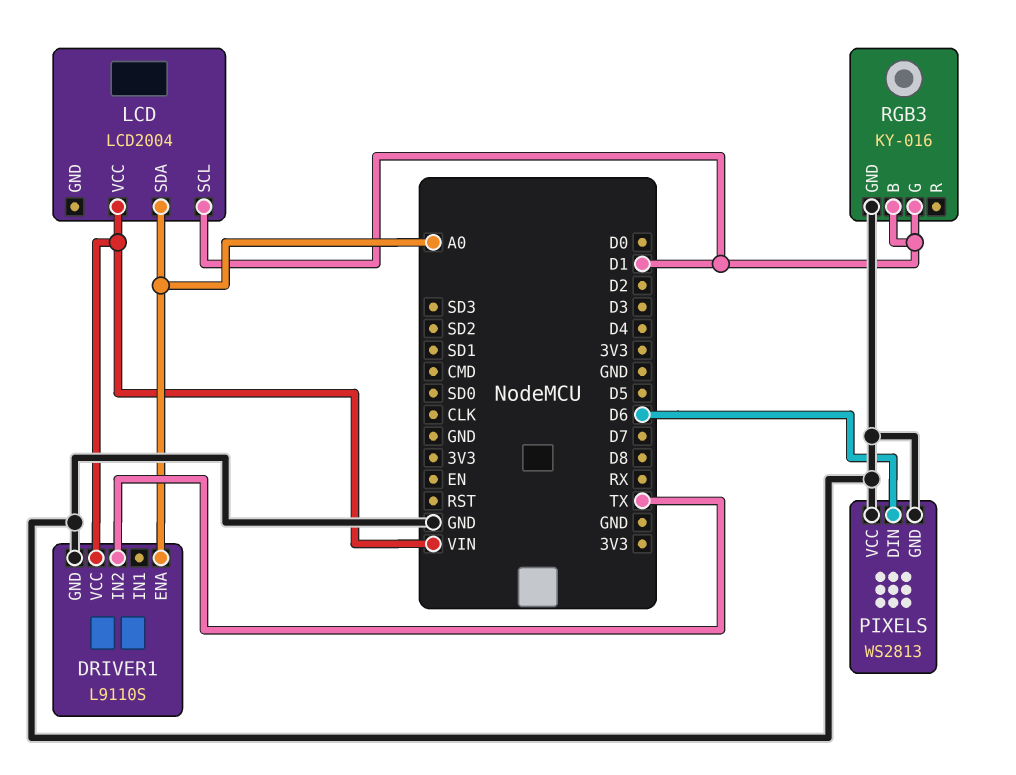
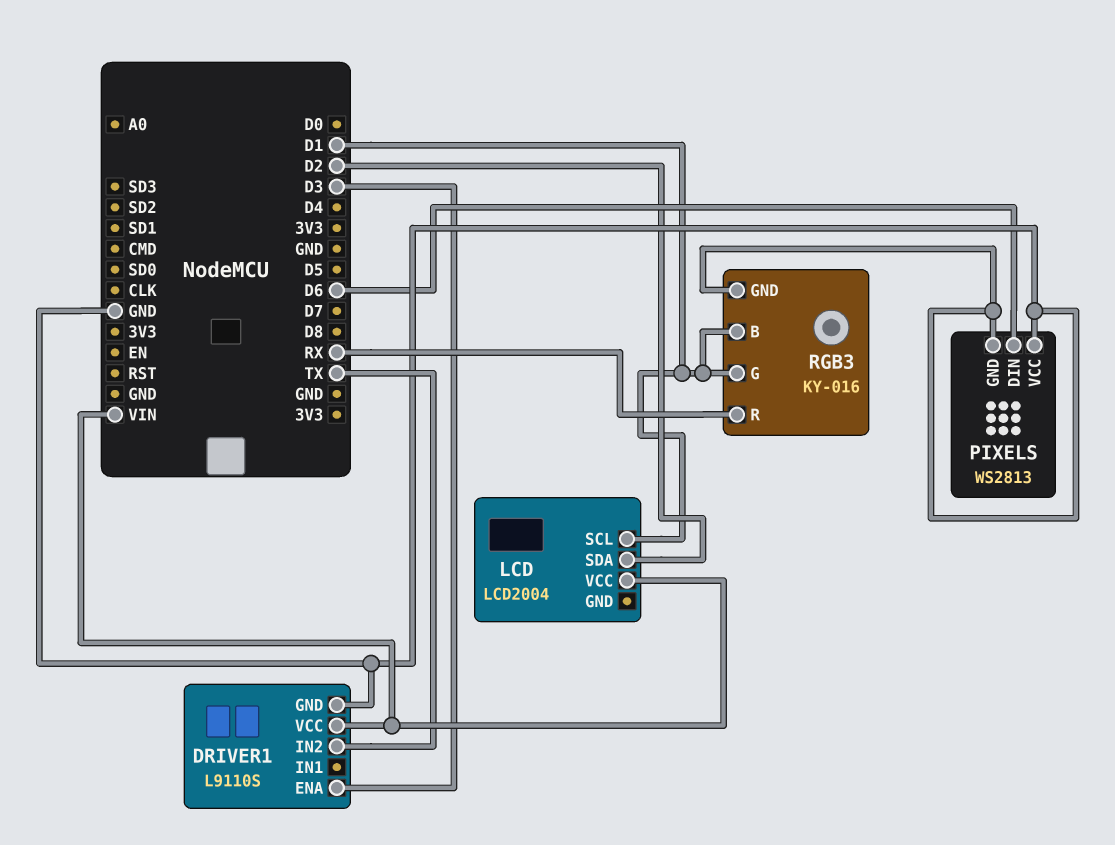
DRIVER1 pin ENA: A0 -> D3
LCD pin SDA: A0 -> D2
RGB3 pin R: none -> RX

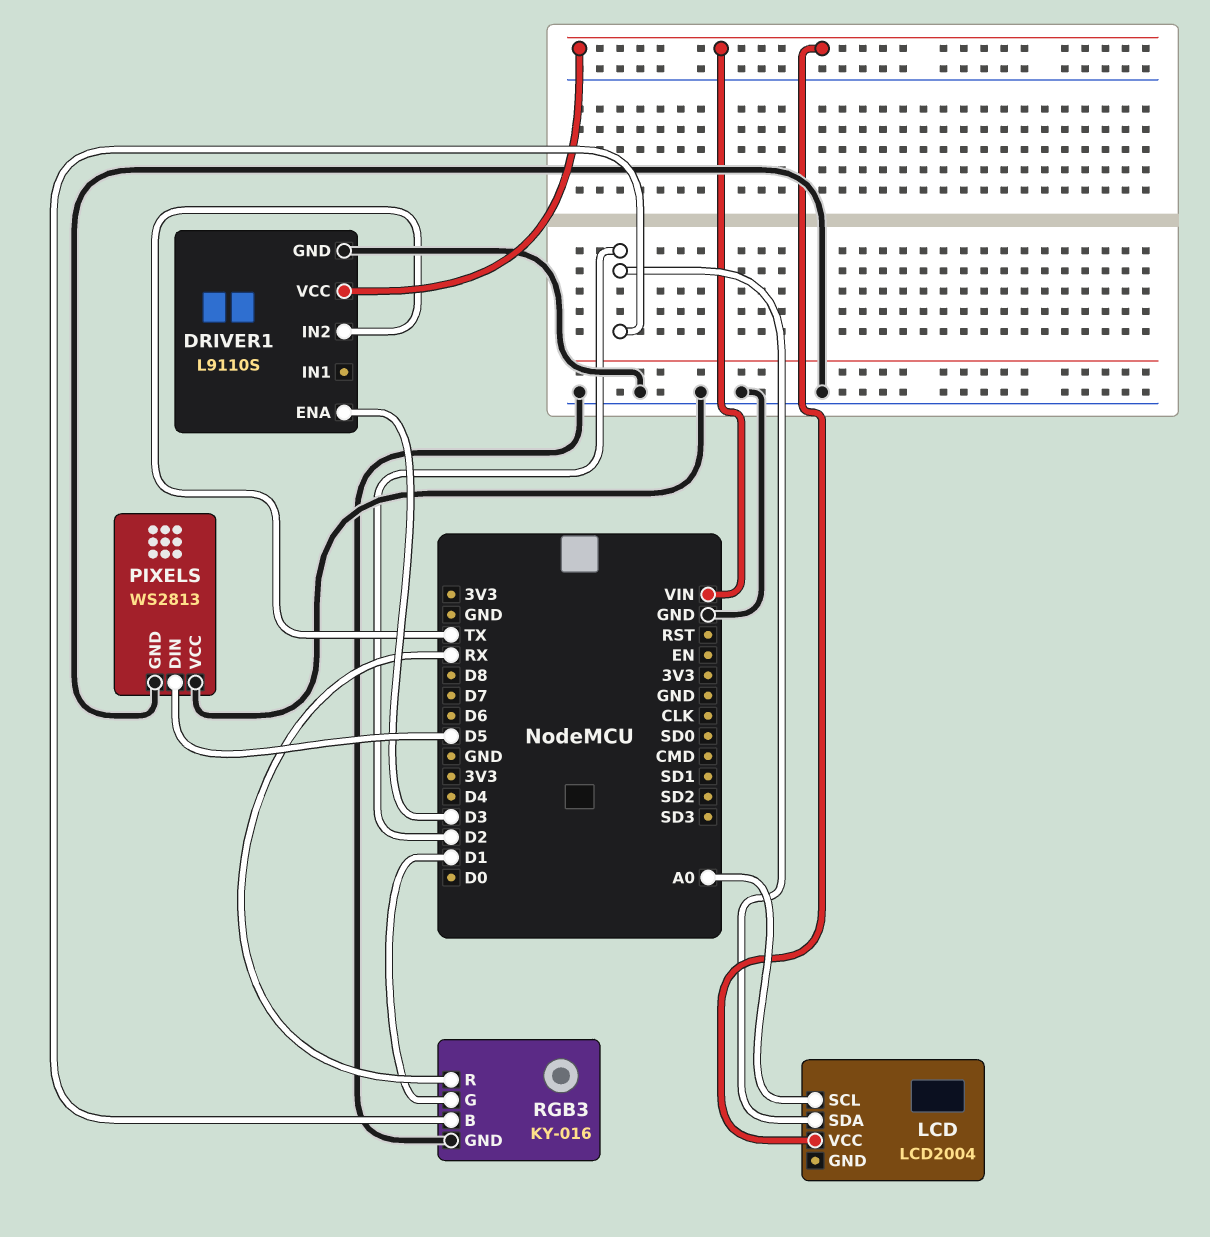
LCD pin SCL: D1 -> A0
PIXELS pin DIN: D6 -> D5
RGB3 pin B: D1 -> D2

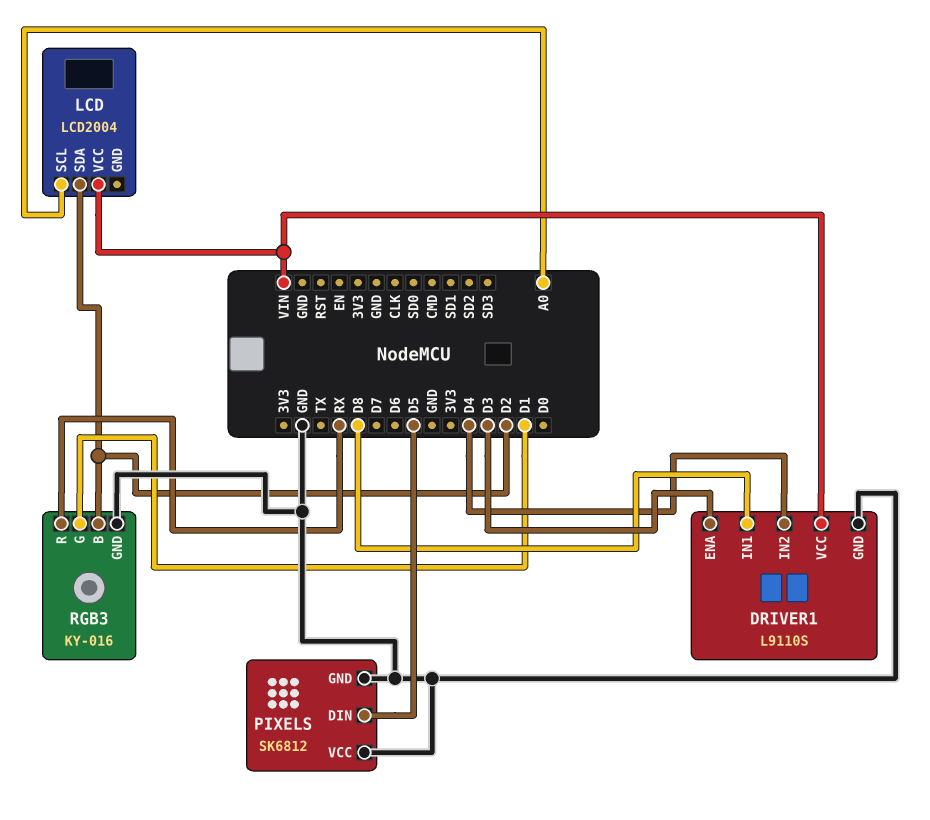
DRIVER1 pin IN1: none -> D8
DRIVER1 pin IN2: TX -> D4
PIXELS: WS2813 -> SK6812

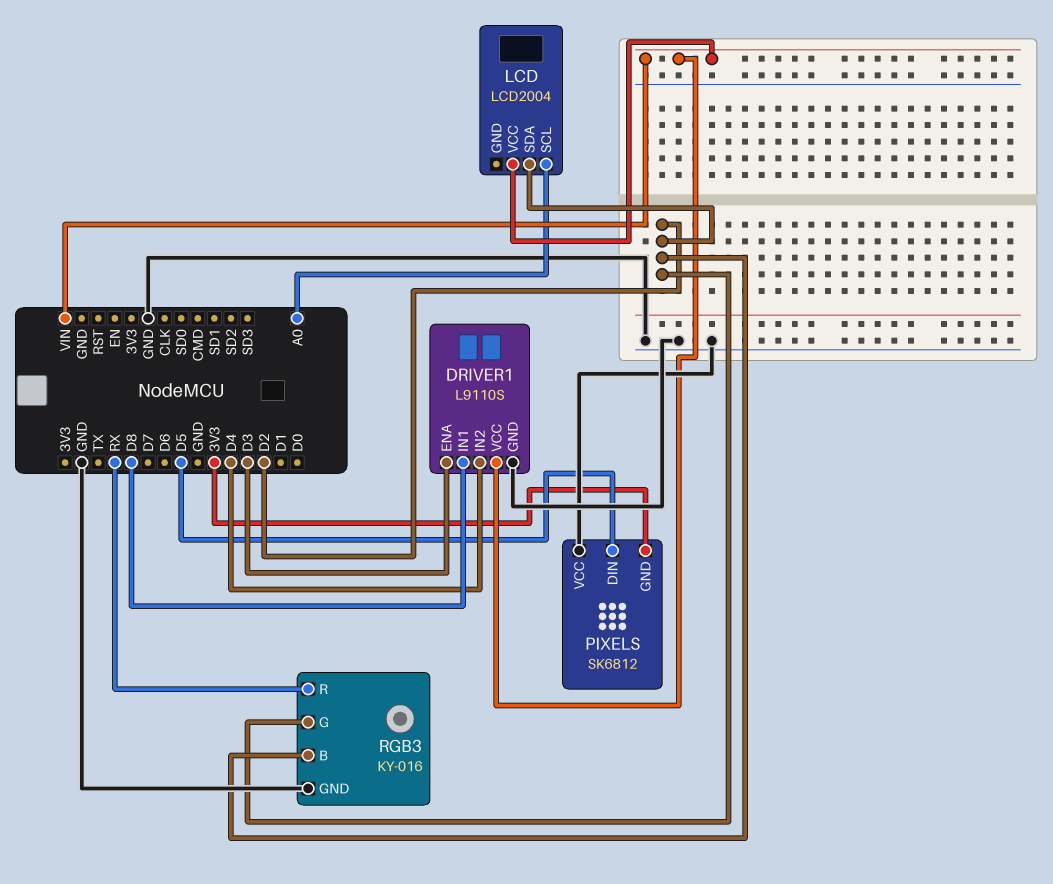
PIXELS pin GND: GND -> 3V3
RGB3 pin G: D1 -> D2

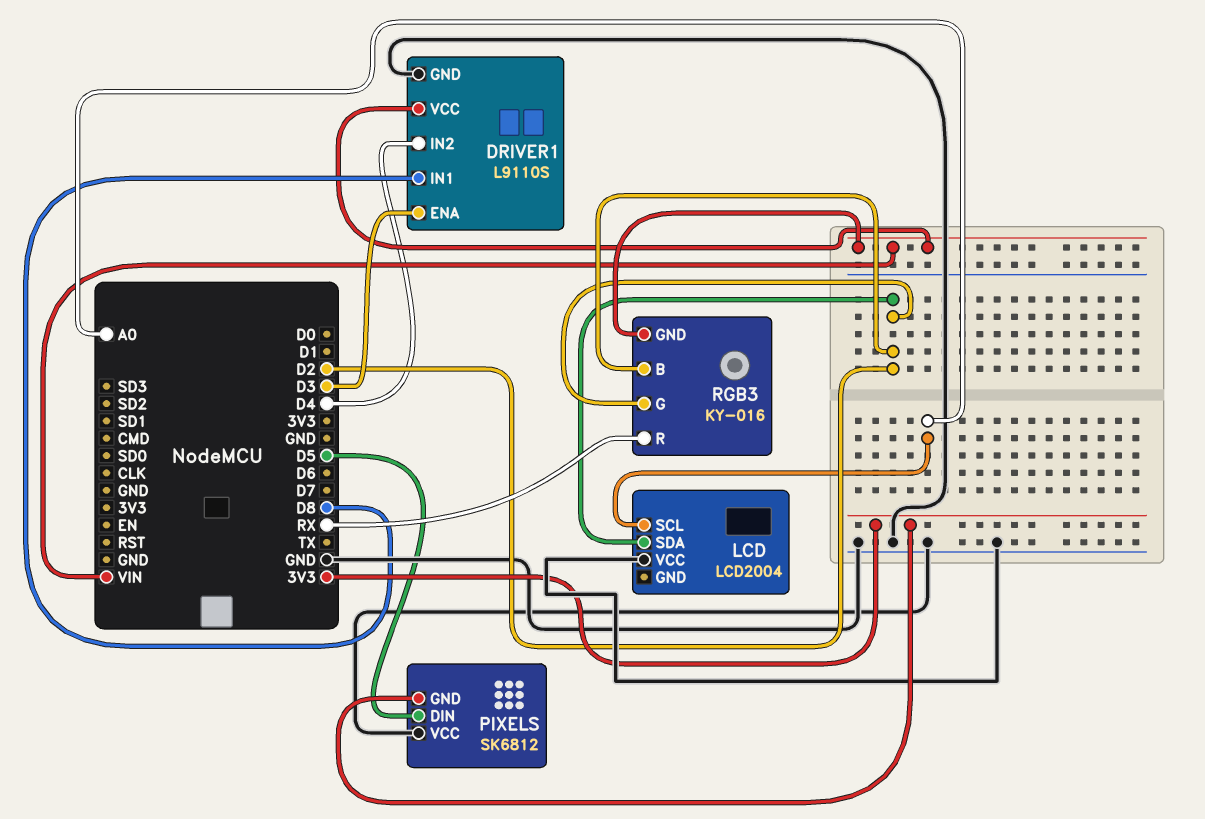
LCD pin VCC: VIN -> GND
RGB3 pin GND: GND -> VIN

